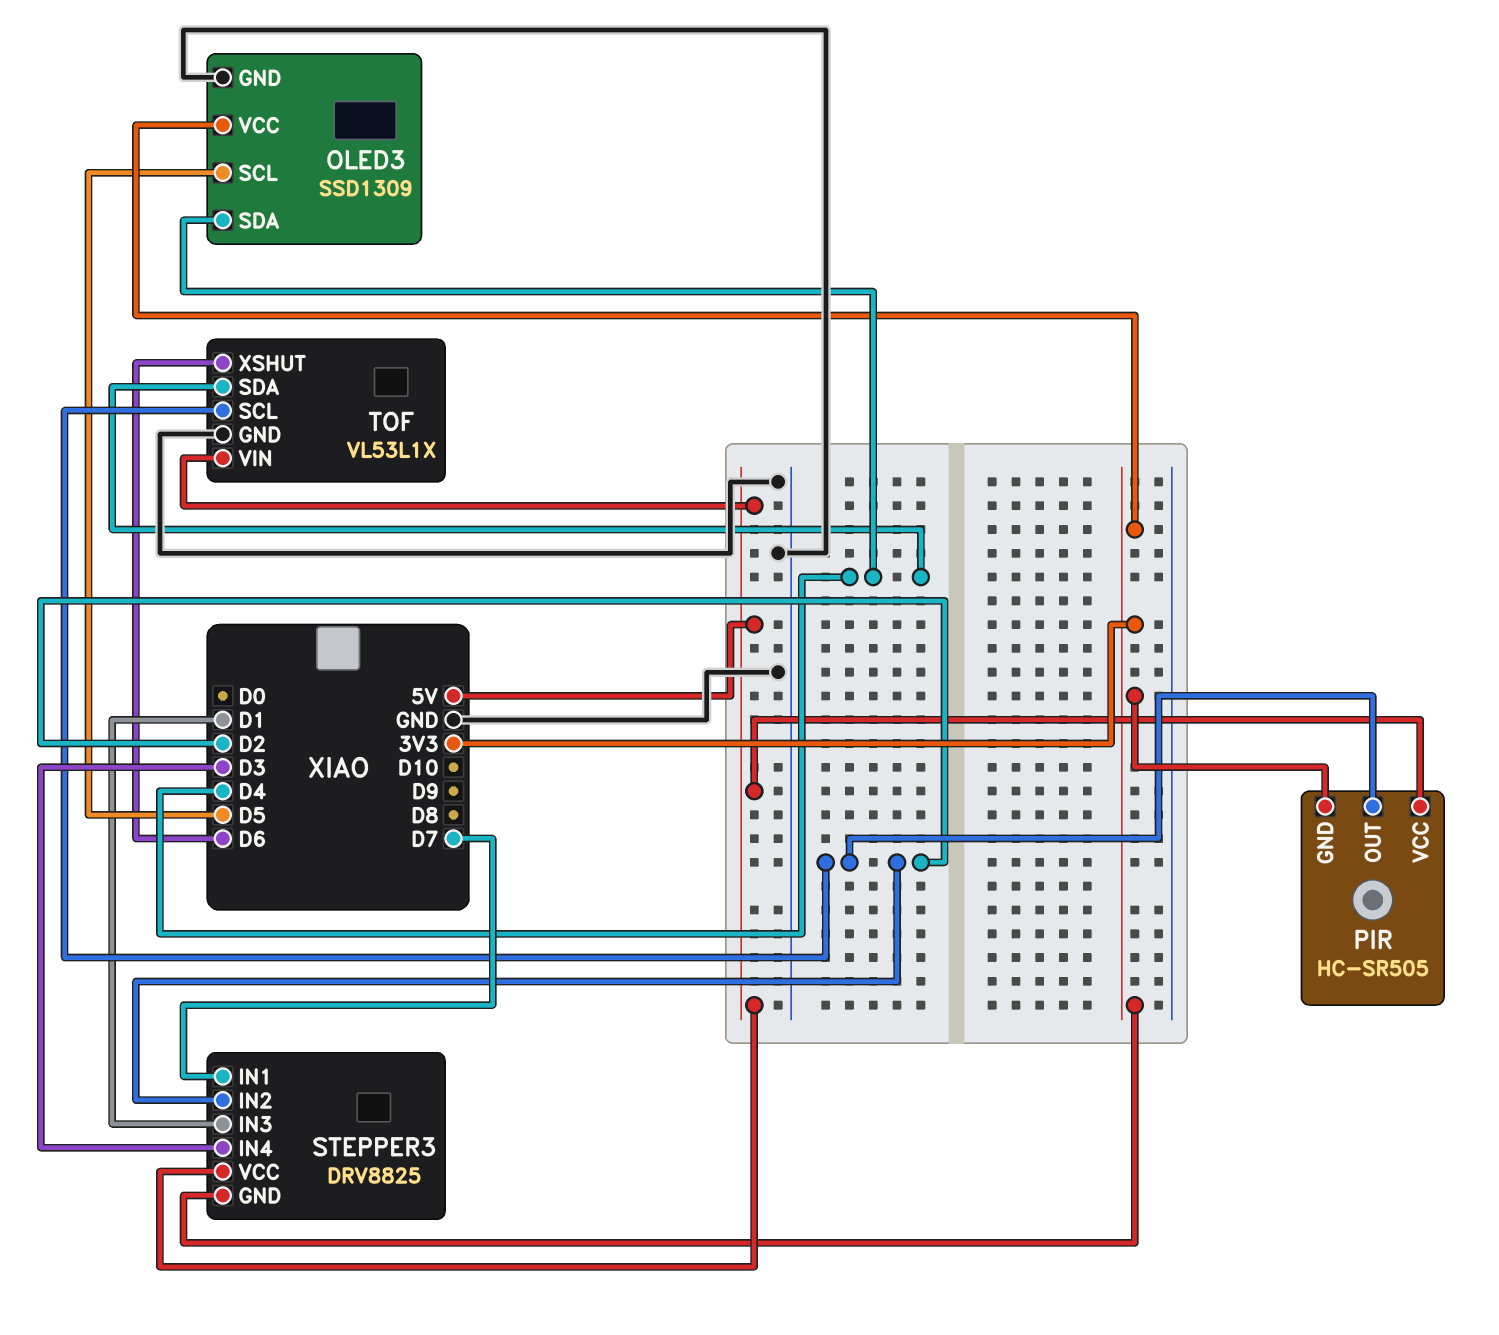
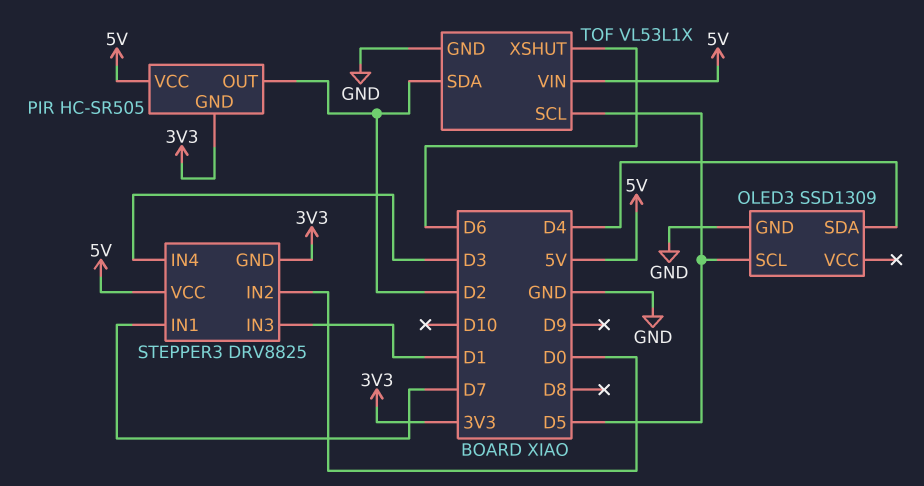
OLED3 pin VCC: 3V3 -> none
STEPPER3 pin IN2: D2 -> D0
TOF pin SCL: D2 -> D5
TOF pin SDA: D4 -> D2

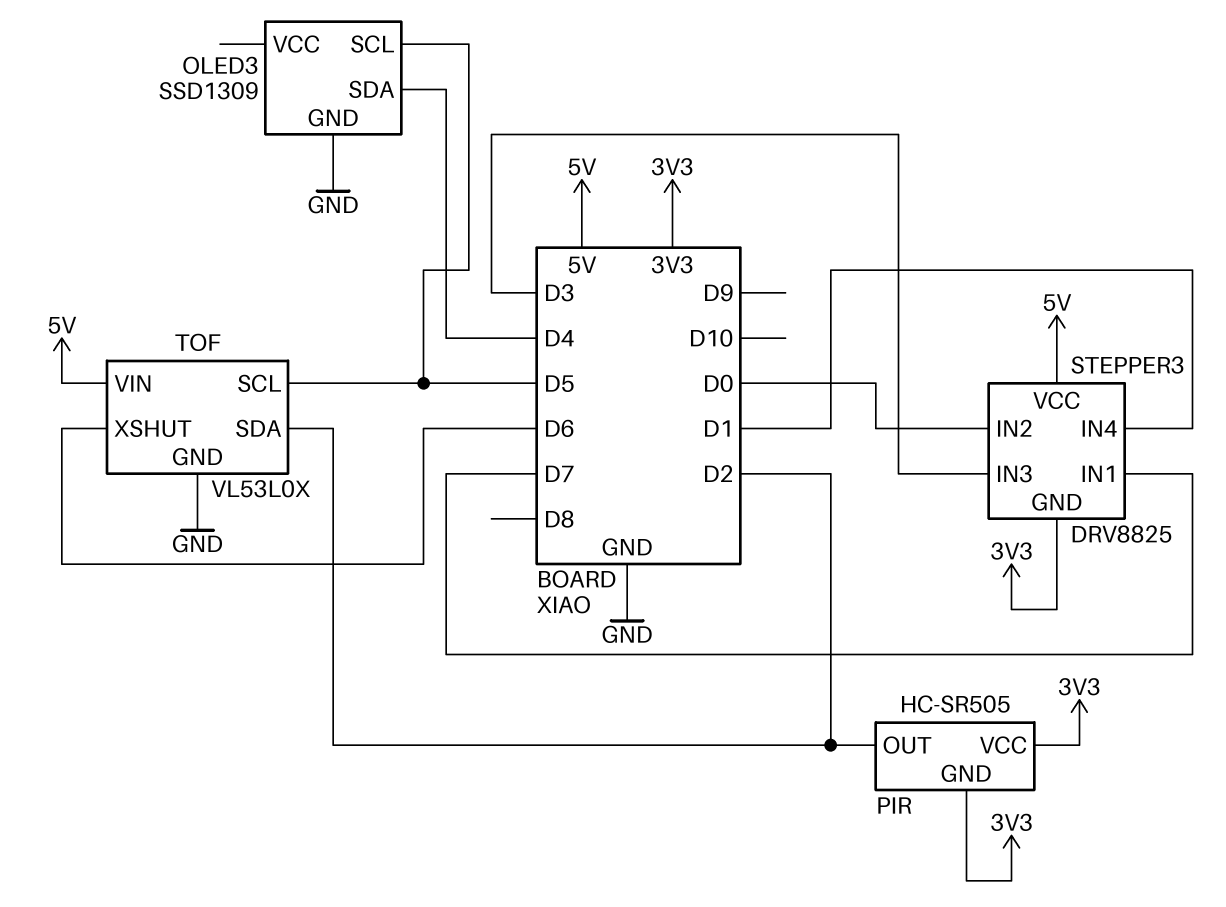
PIR pin VCC: 5V -> 3V3
STEPPER3 pin IN3: D1 -> D3
STEPPER3 pin IN4: D3 -> D1
TOF: VL53L1X -> VL53L0X

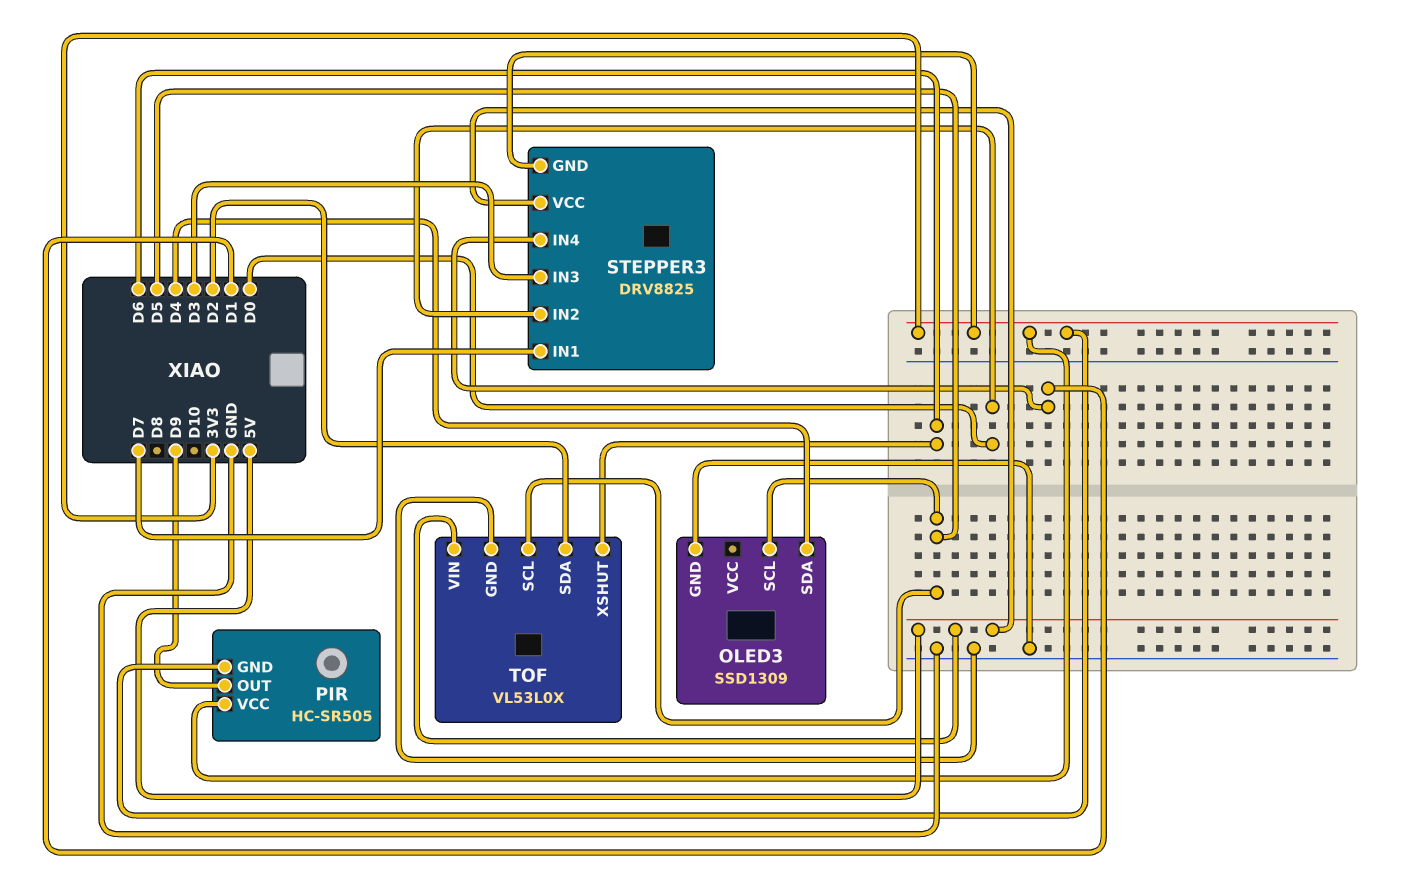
PIR pin OUT: D2 -> D9

